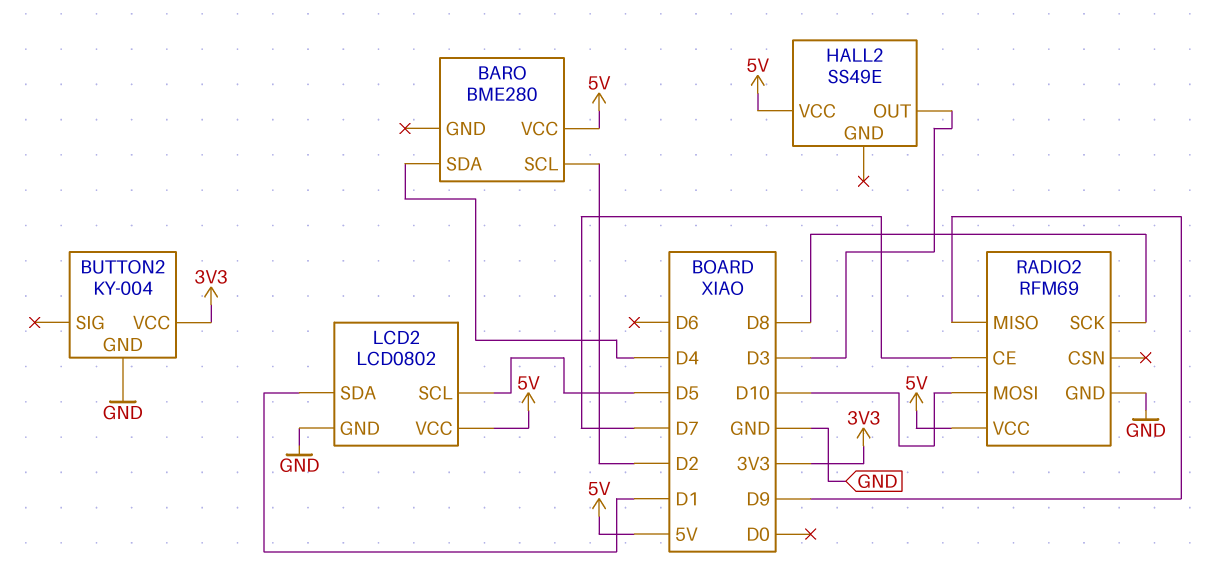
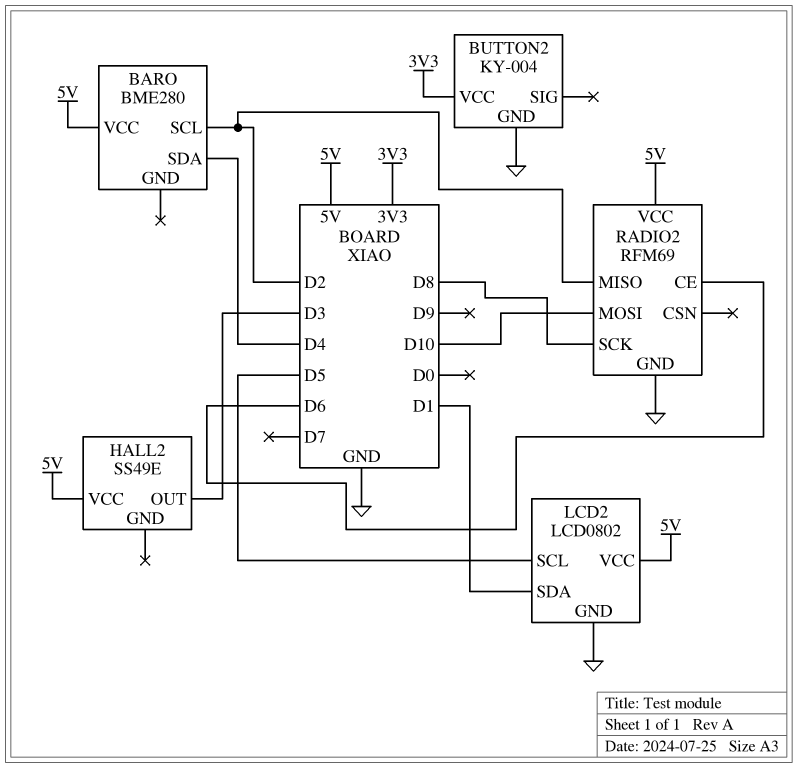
RADIO2 pin CE: D7 -> D6
RADIO2 pin MISO: D9 -> D2

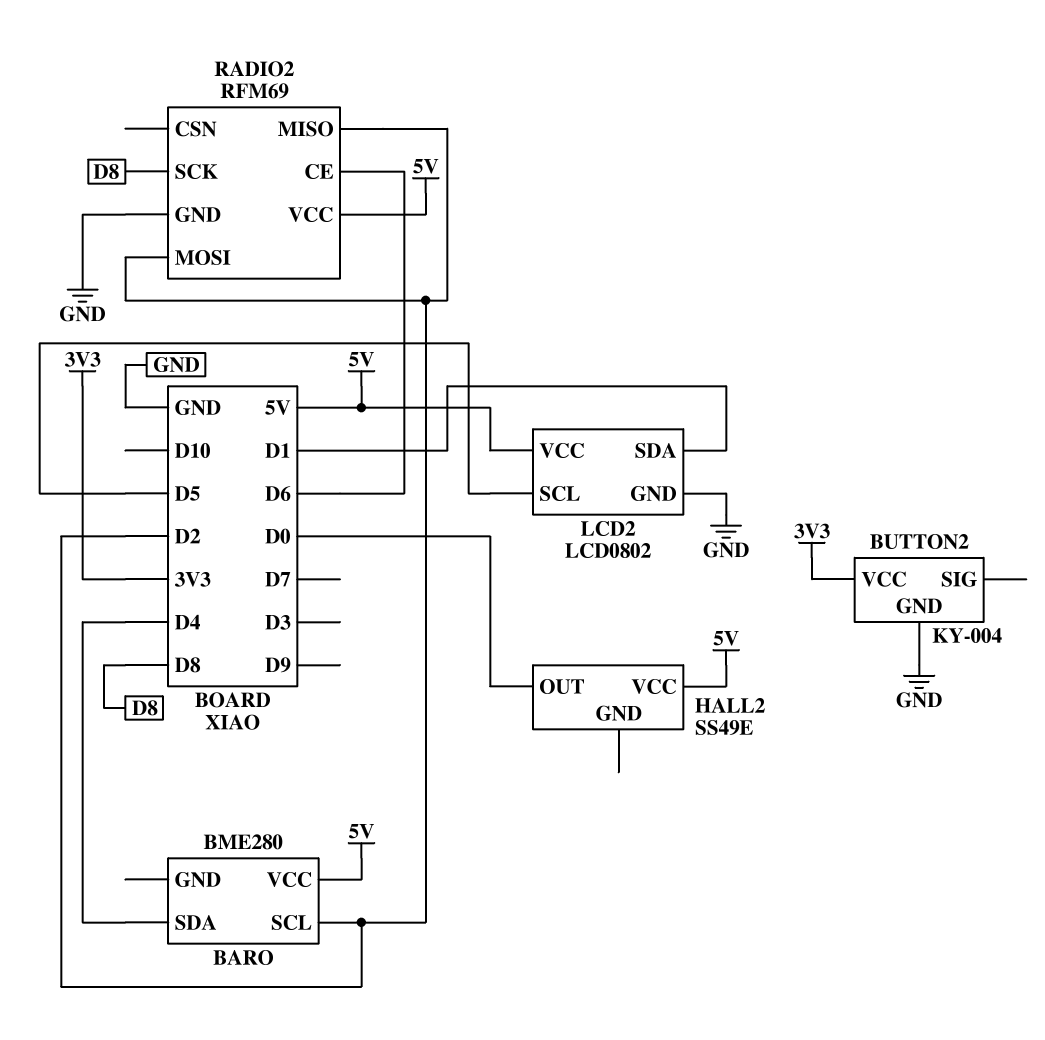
HALL2 pin OUT: D3 -> D0
RADIO2 pin MOSI: D10 -> D2

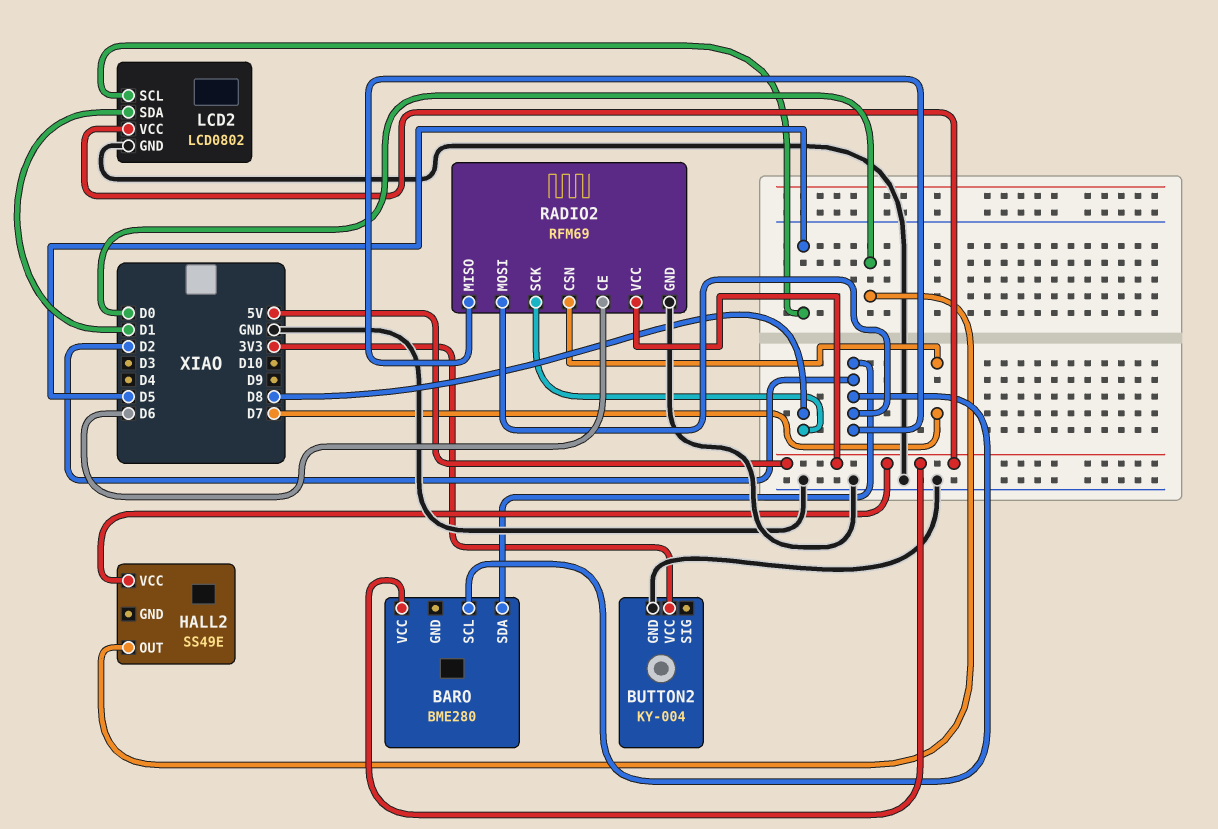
BARO pin SDA: D4 -> D2
RADIO2 pin CSN: none -> D7

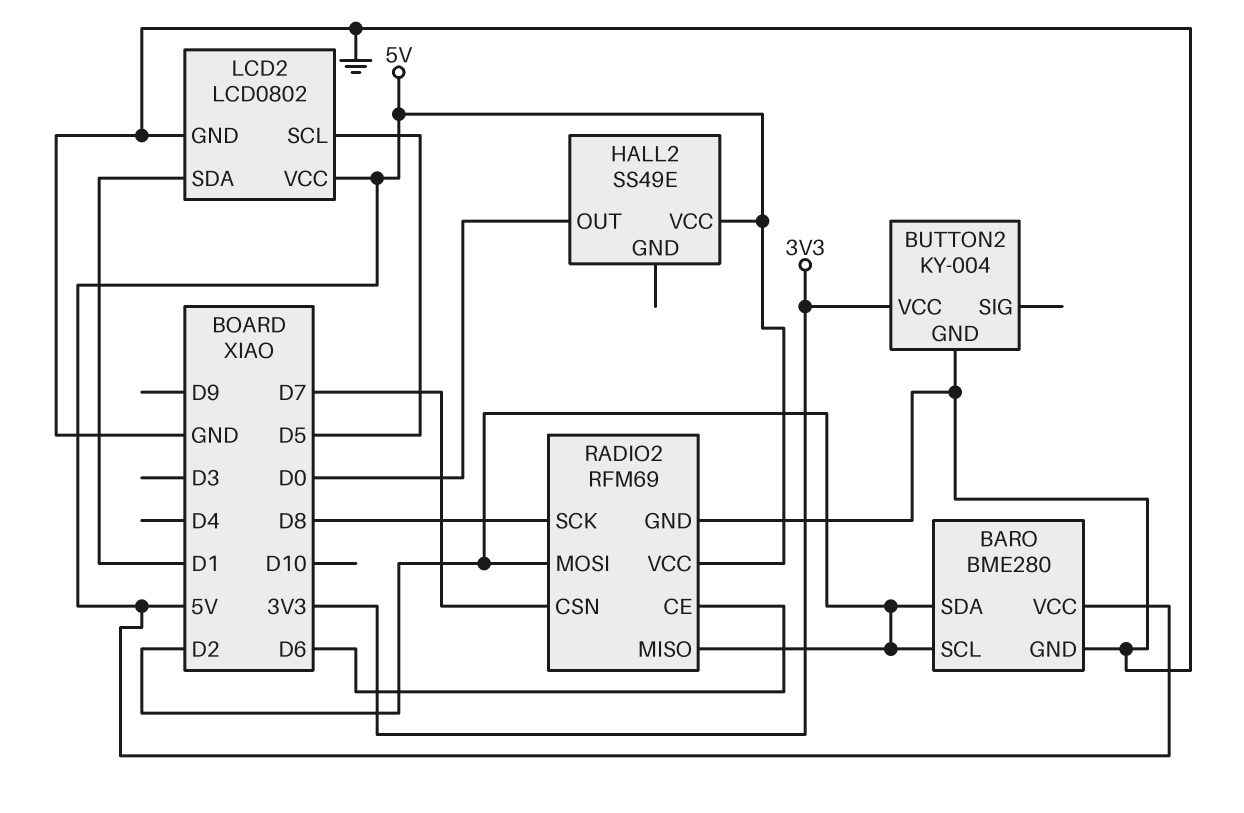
BARO pin GND: none -> GND

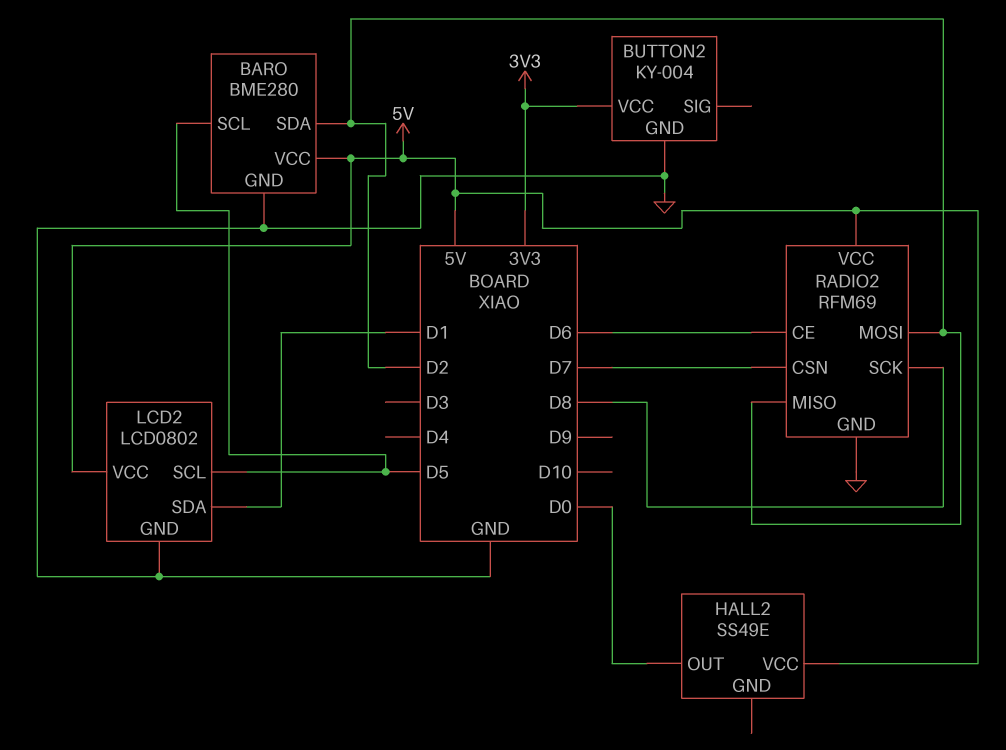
BARO pin SCL: D2 -> D5

